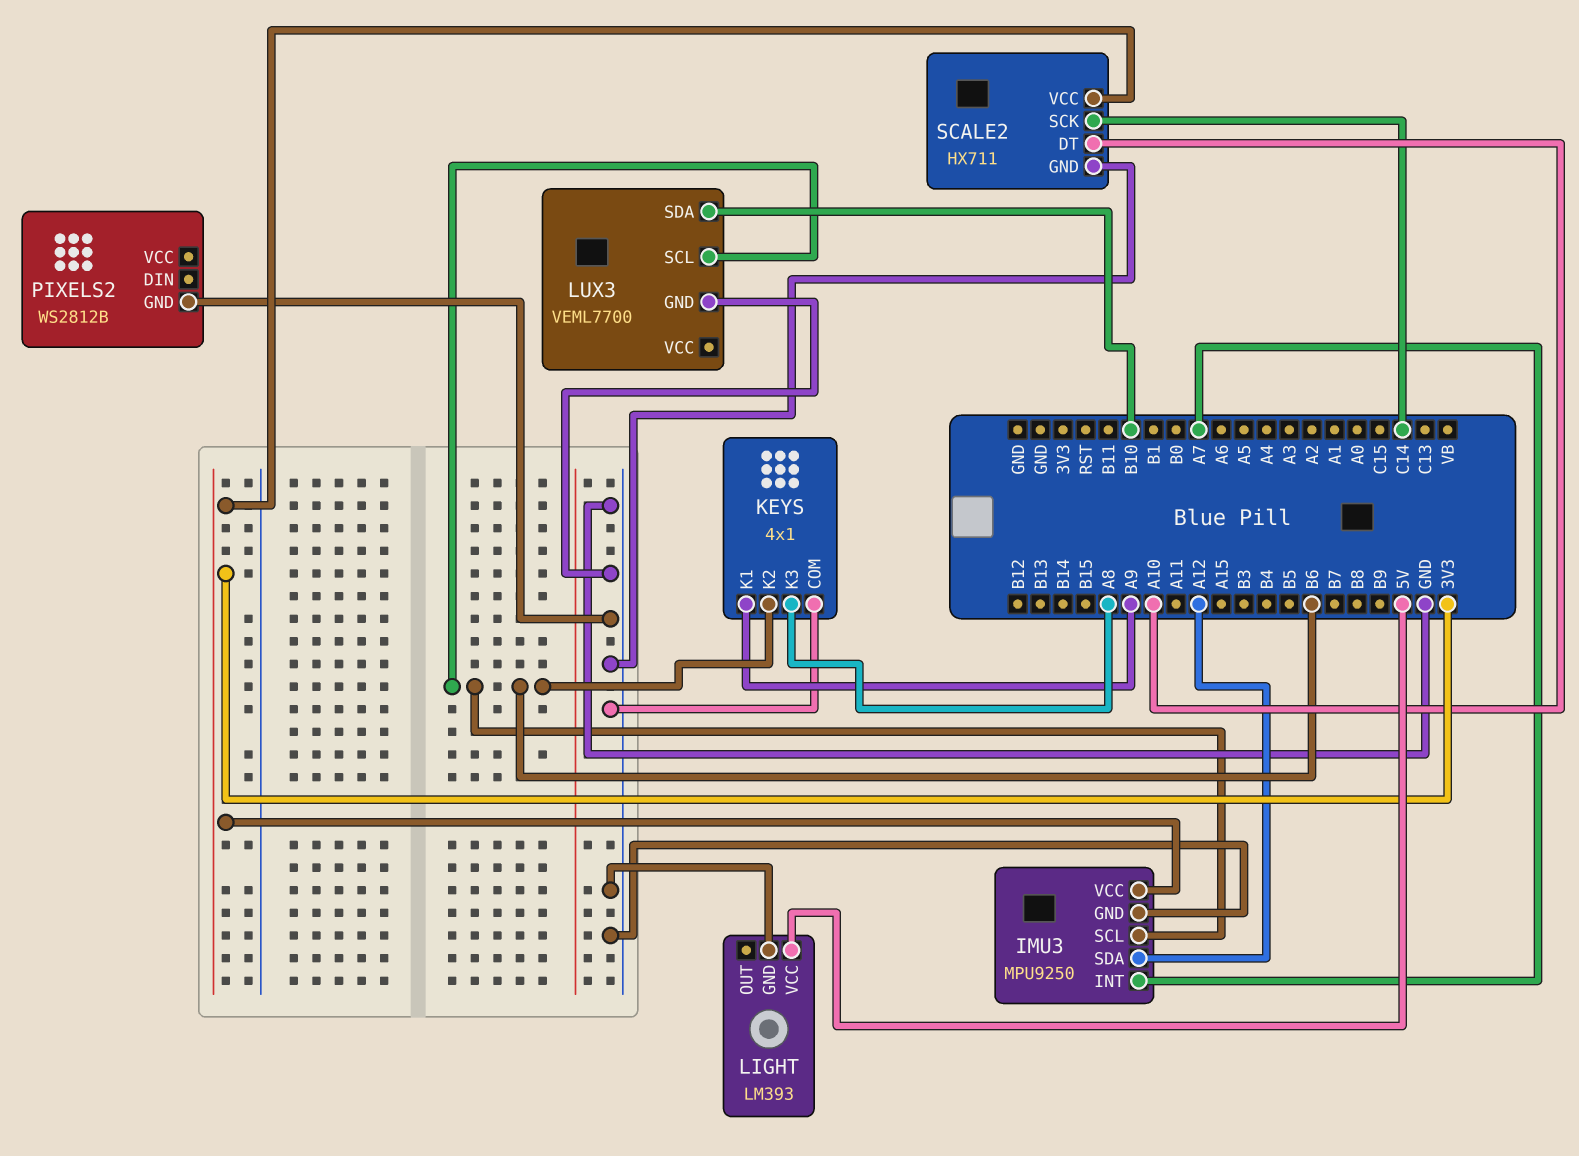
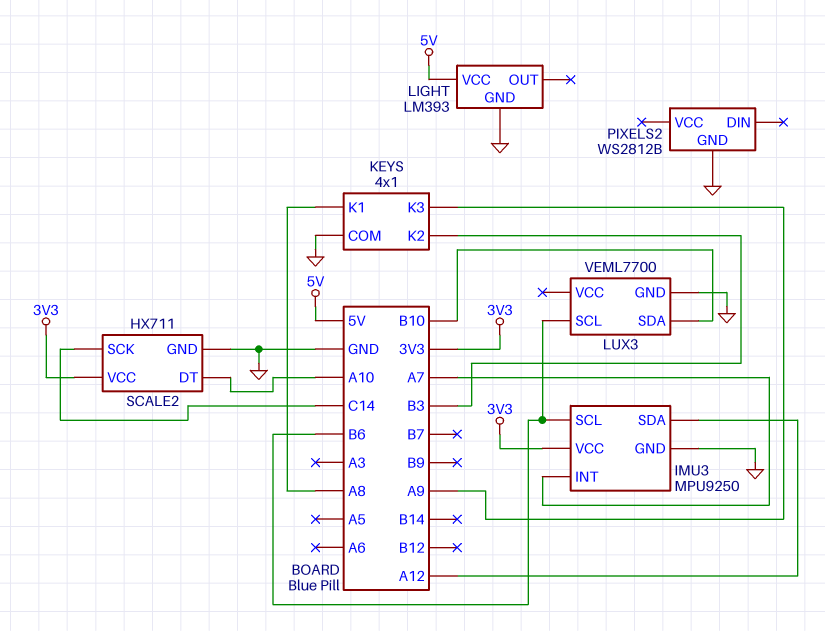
KEYS pin K1: A9 -> A8
KEYS pin K2: B6 -> B3
KEYS pin K3: A8 -> A9

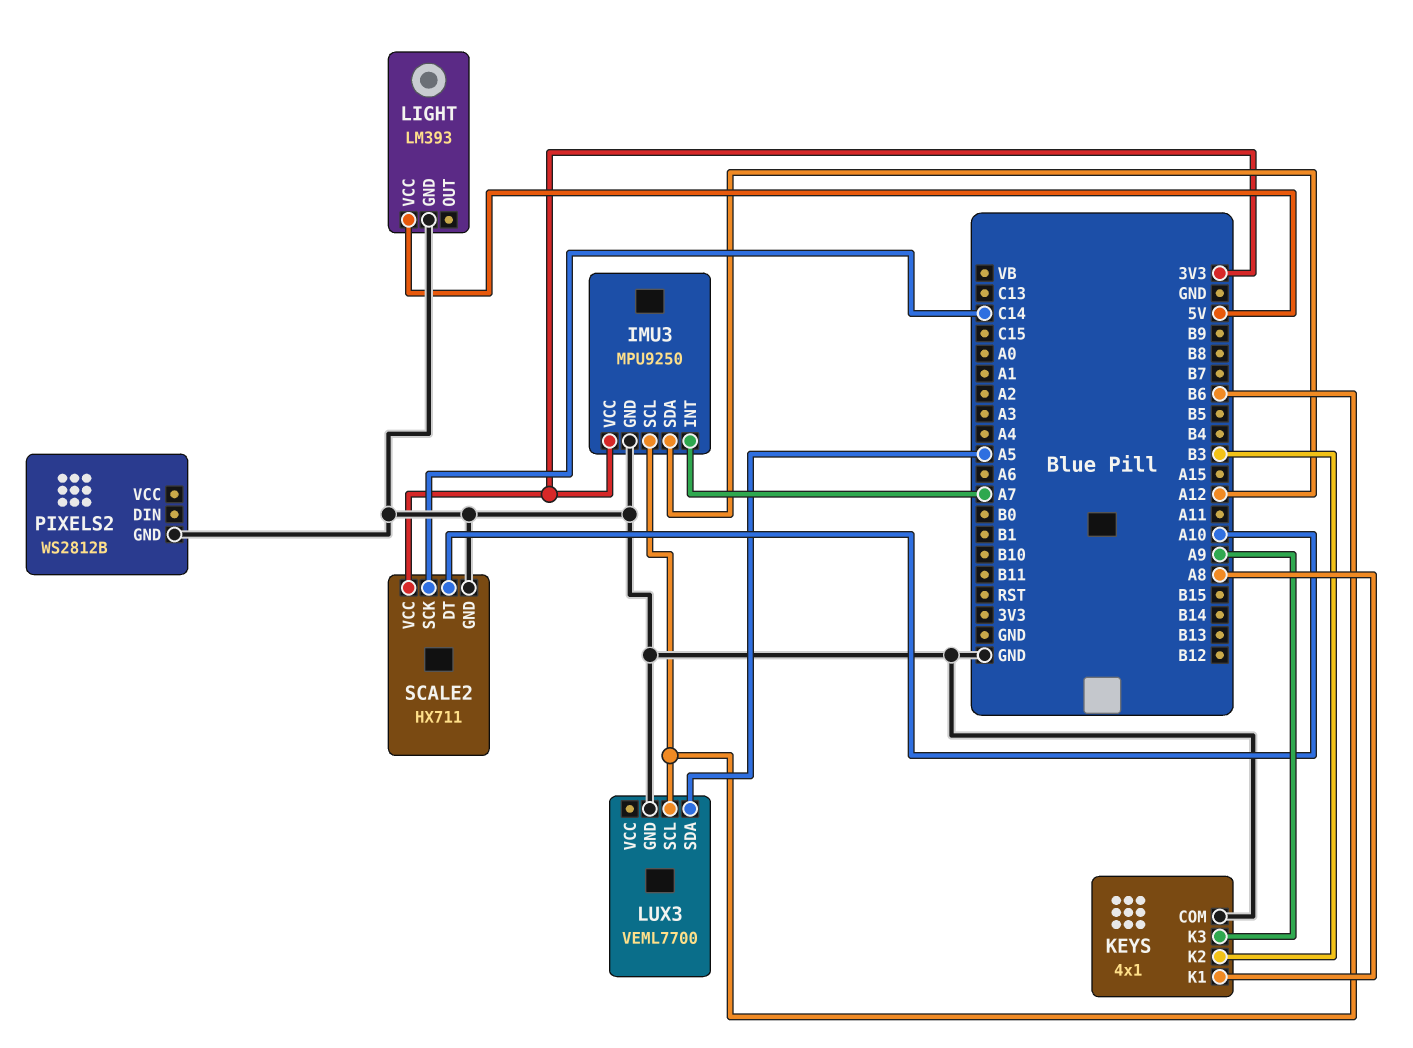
LUX3 pin SDA: B10 -> A5

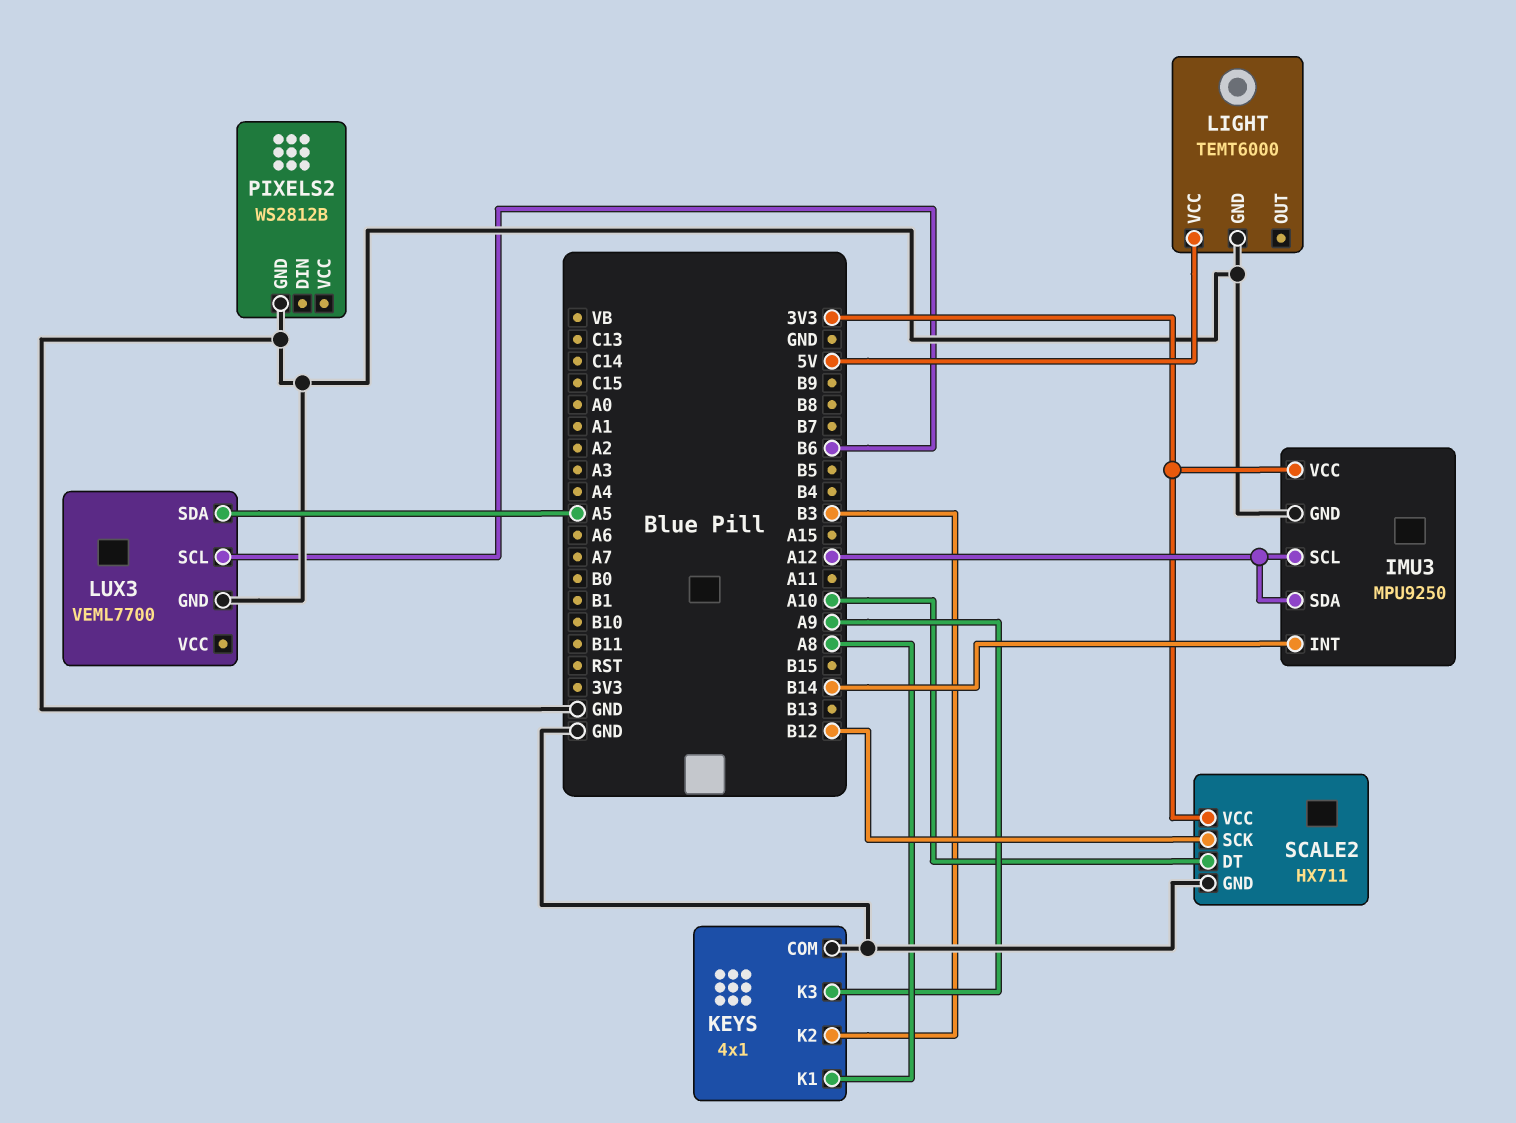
IMU3 pin INT: A7 -> B14
IMU3 pin SCL: B6 -> A12
LIGHT: LM393 -> TEMT6000
SCALE2 pin SCK: C14 -> B12

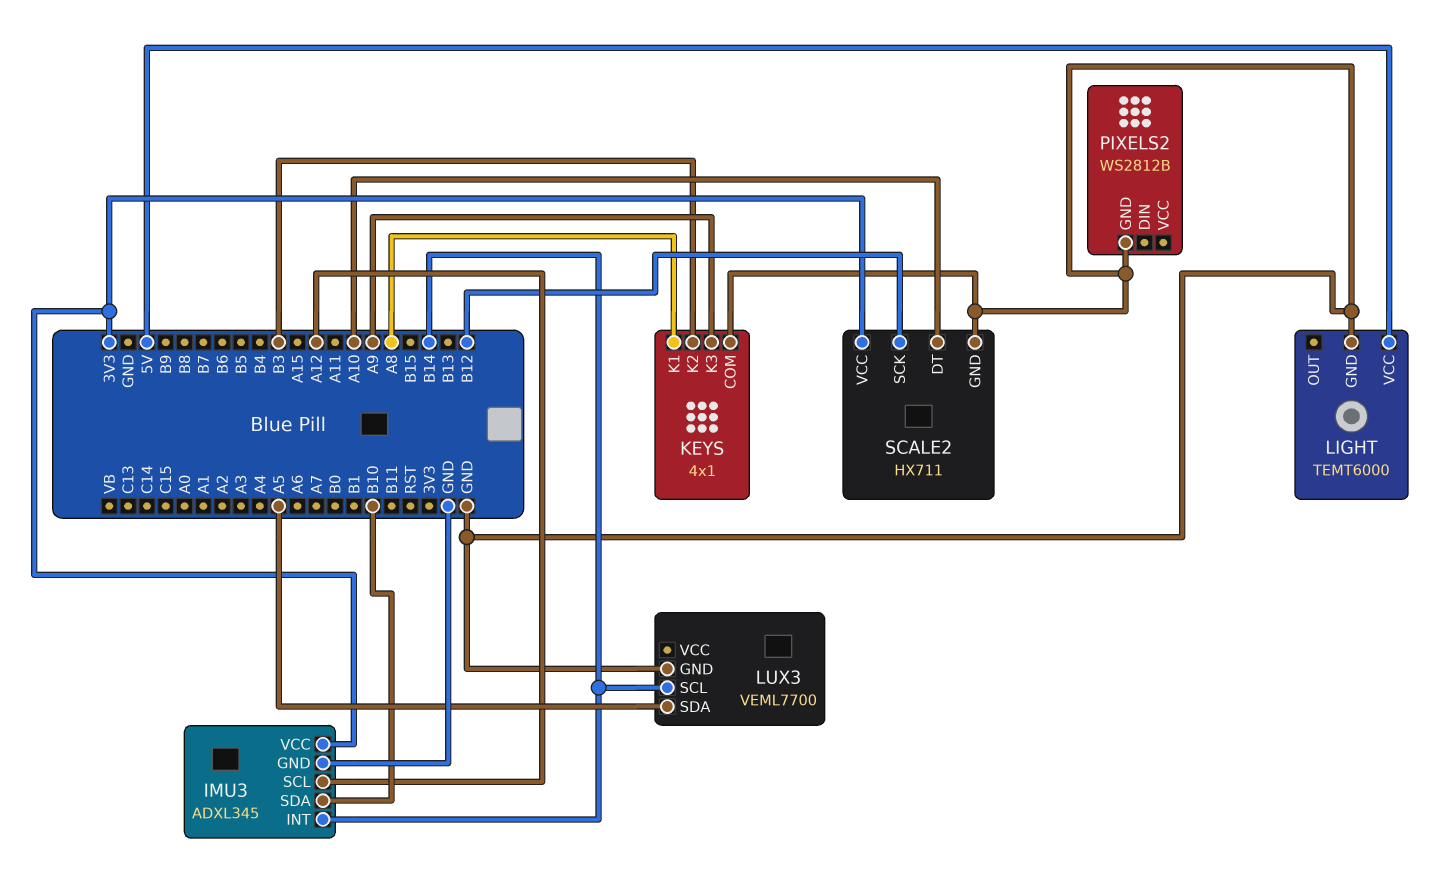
IMU3: MPU9250 -> ADXL345
IMU3 pin SDA: A12 -> B10
LUX3 pin SCL: B6 -> B14

